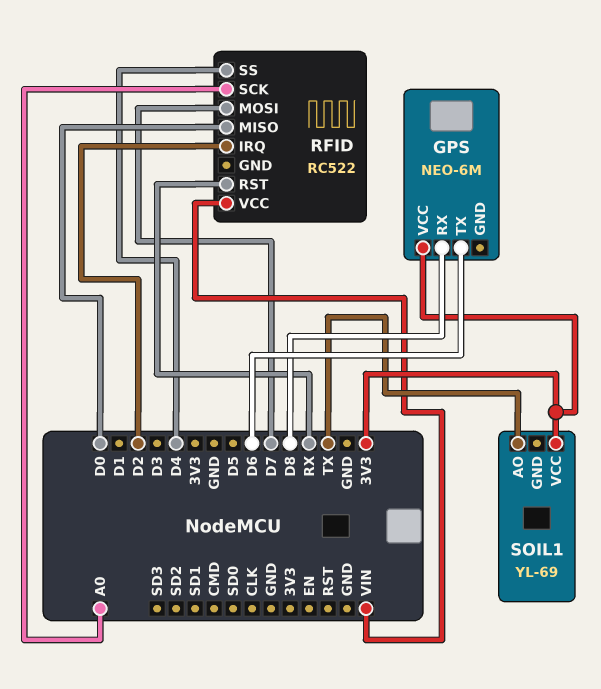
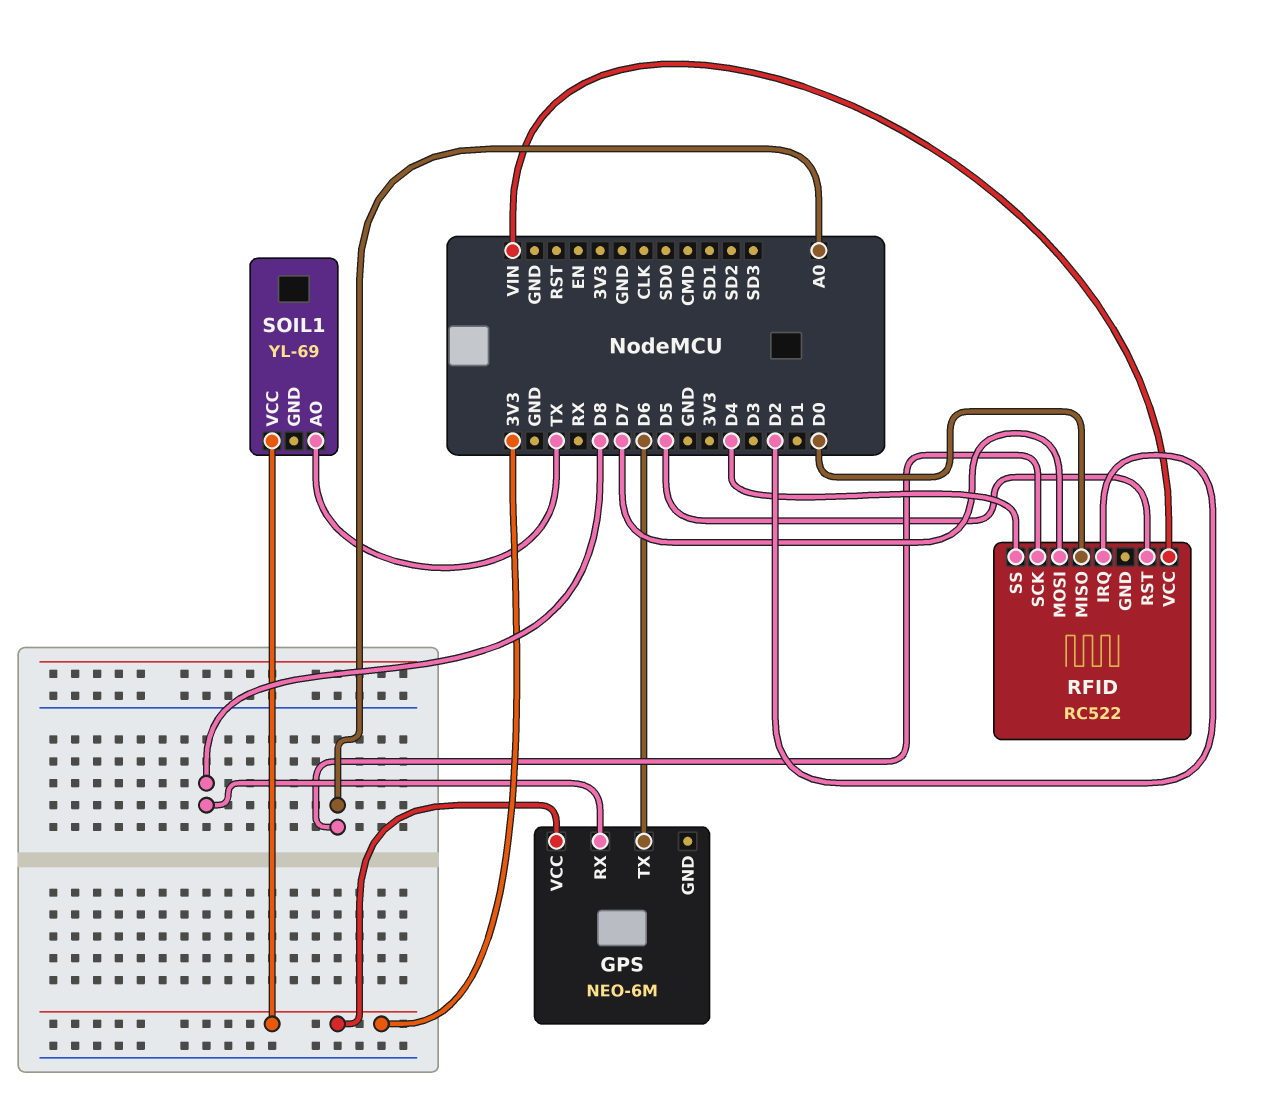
RFID pin RST: RX -> D5

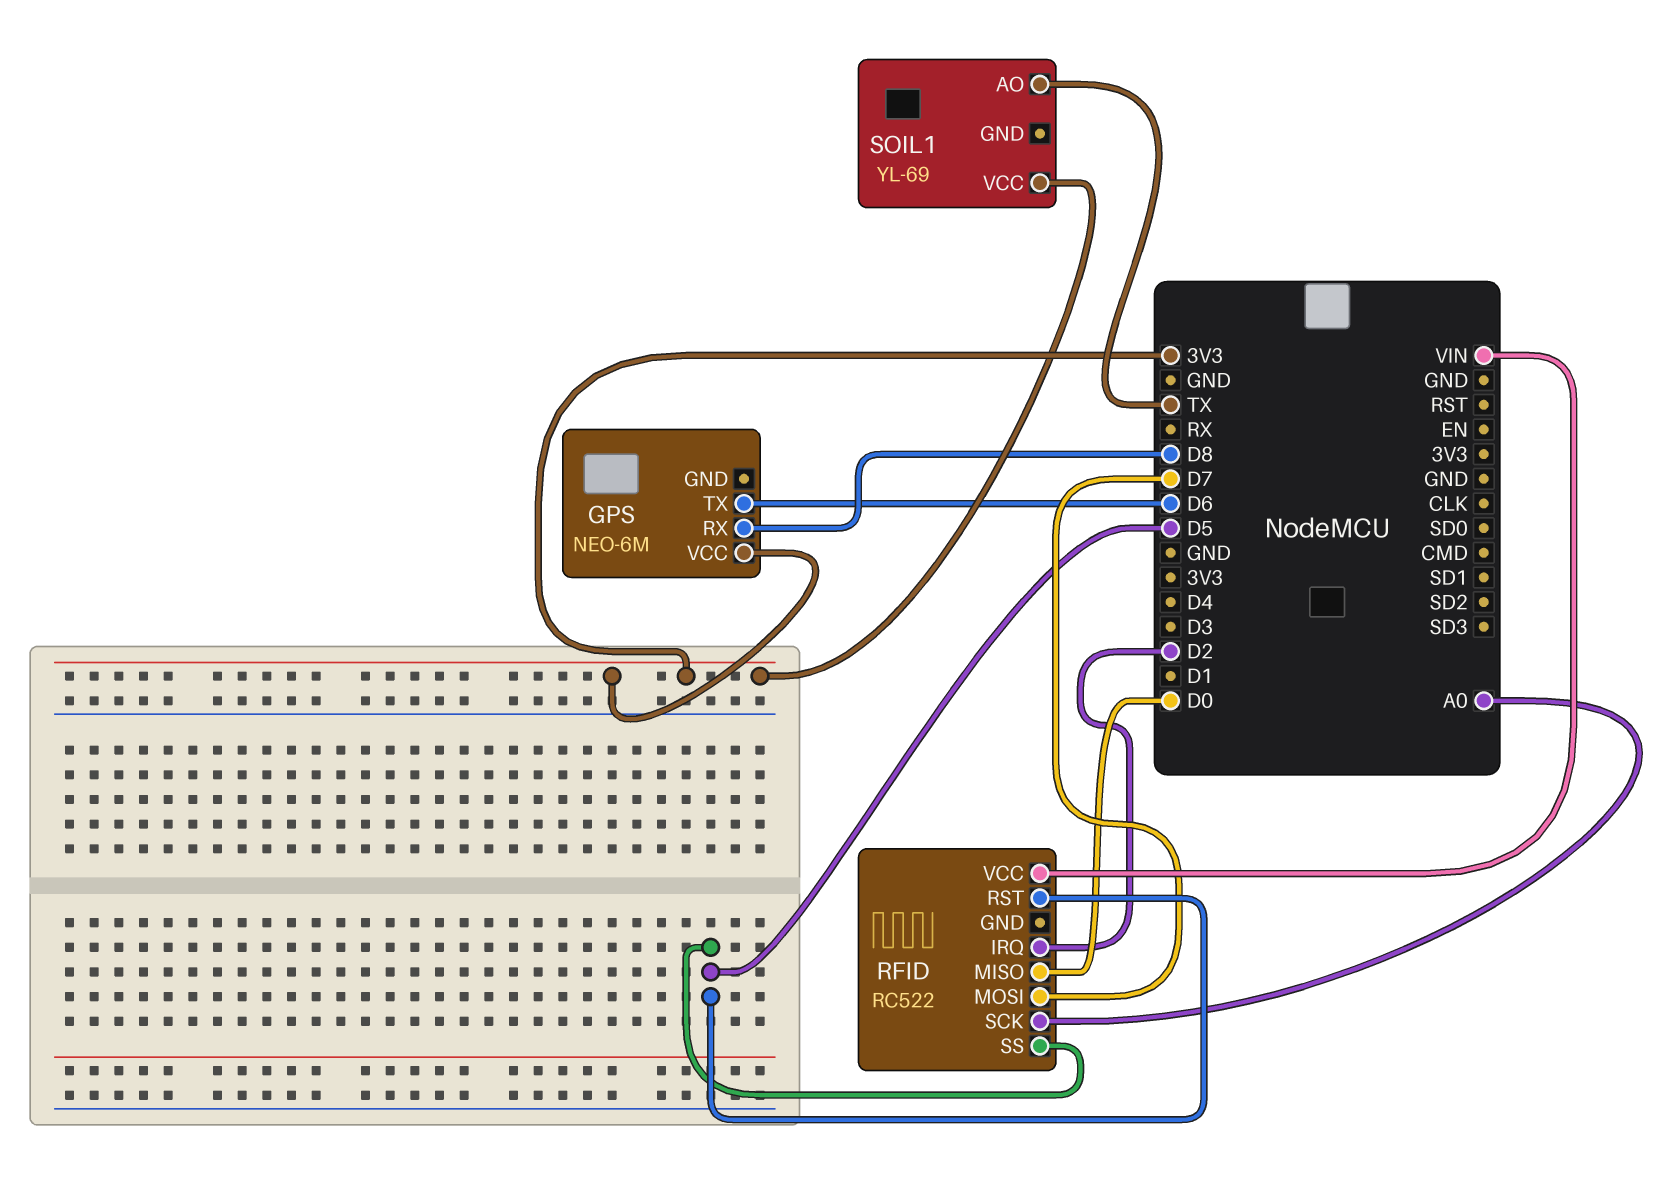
RFID pin SS: D4 -> D5

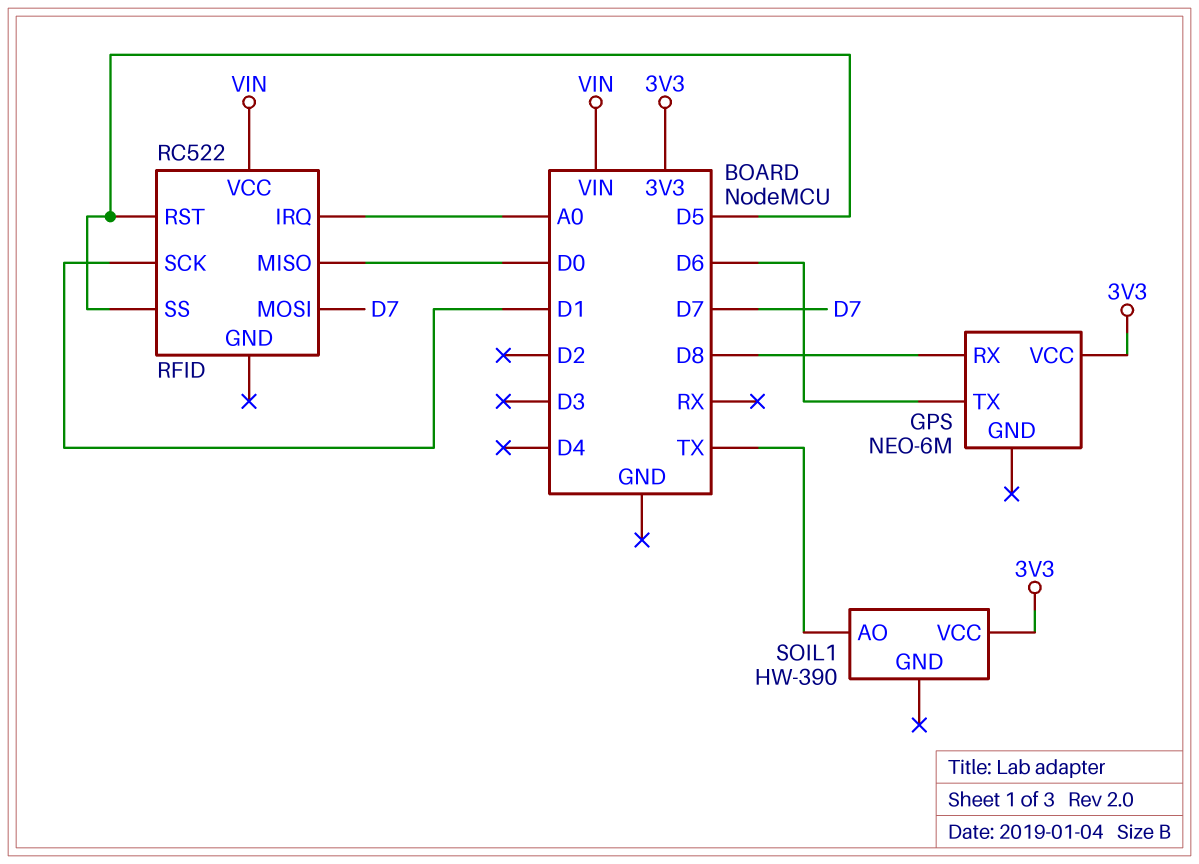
RFID pin IRQ: D2 -> A0
RFID pin SCK: A0 -> D1
SOIL1: YL-69 -> HW-390

